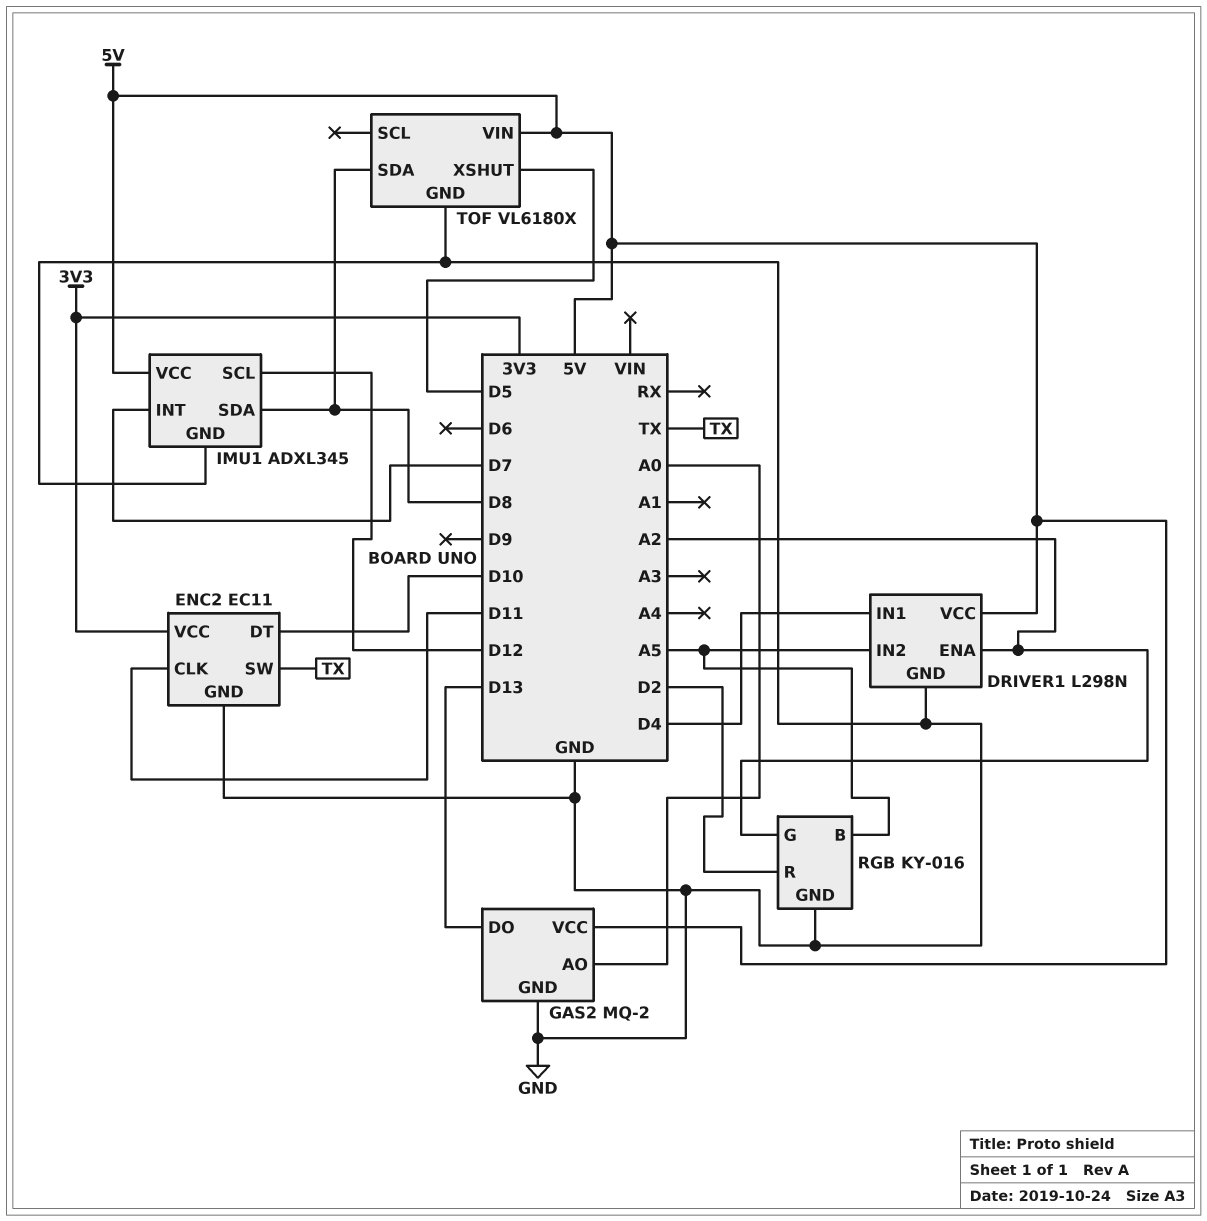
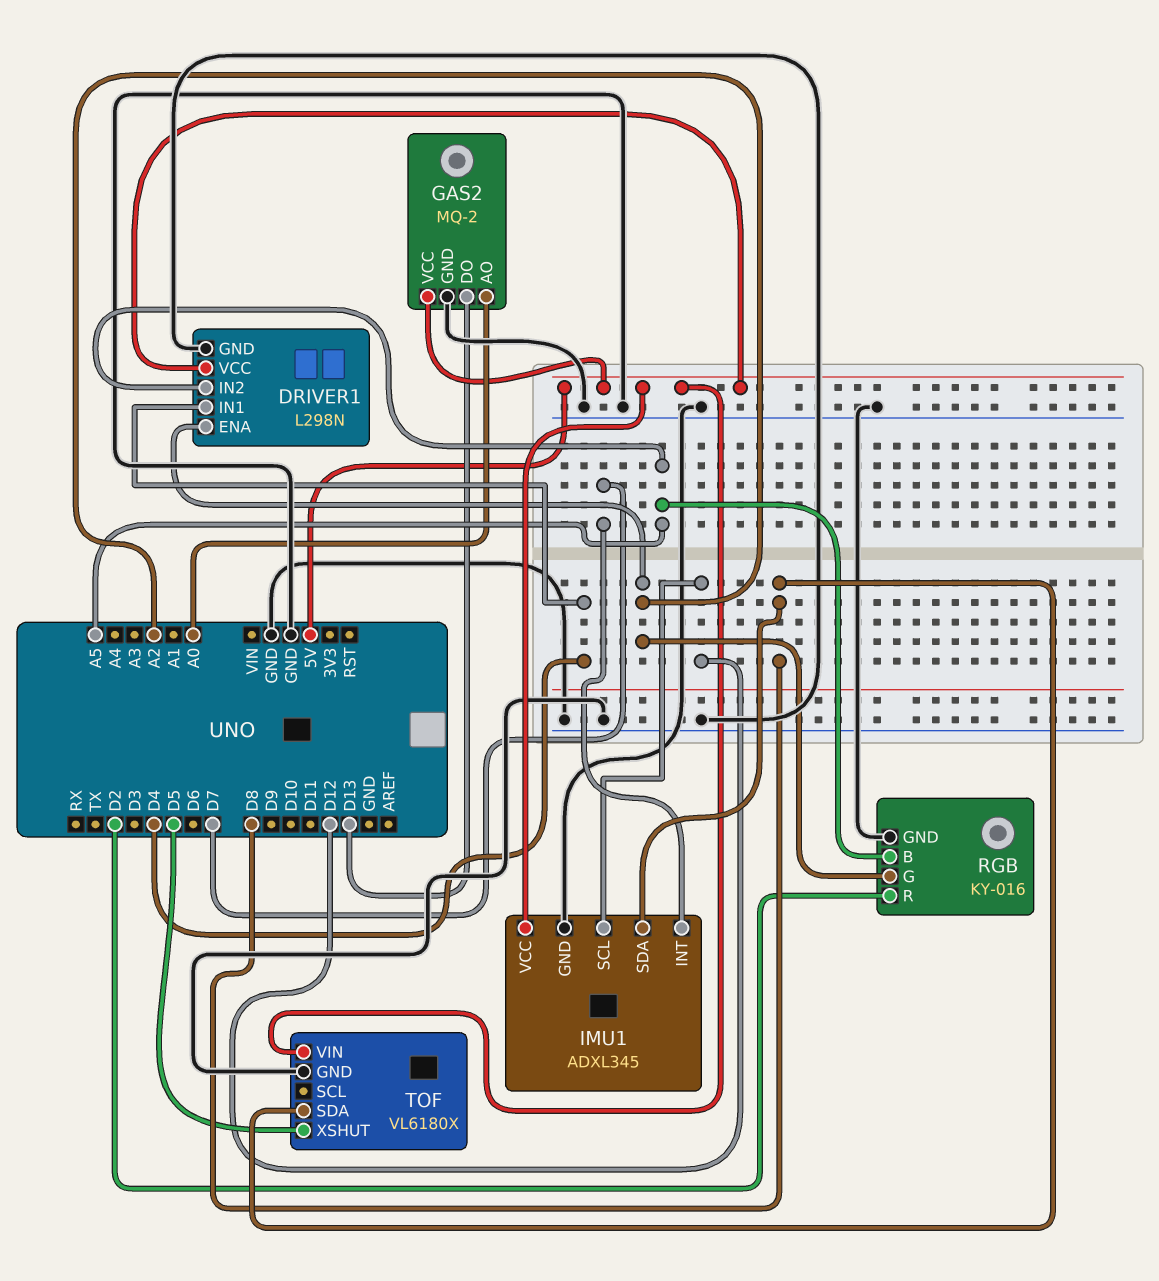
ENC2: EC11 -> none
ENC2 pin CLK: D11 -> none
ENC2 pin DT: D10 -> none
ENC2 pin GND: GND -> none
ENC2 pin SW: TX -> none
ENC2 pin VCC: 3V3 -> none

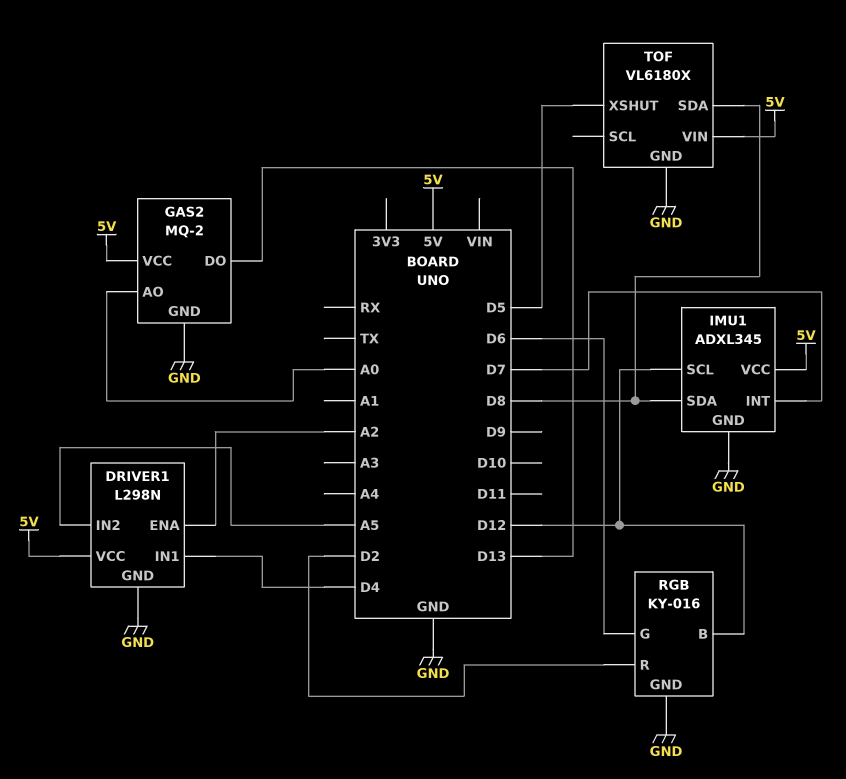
RGB pin B: A5 -> D12
RGB pin G: A2 -> D6

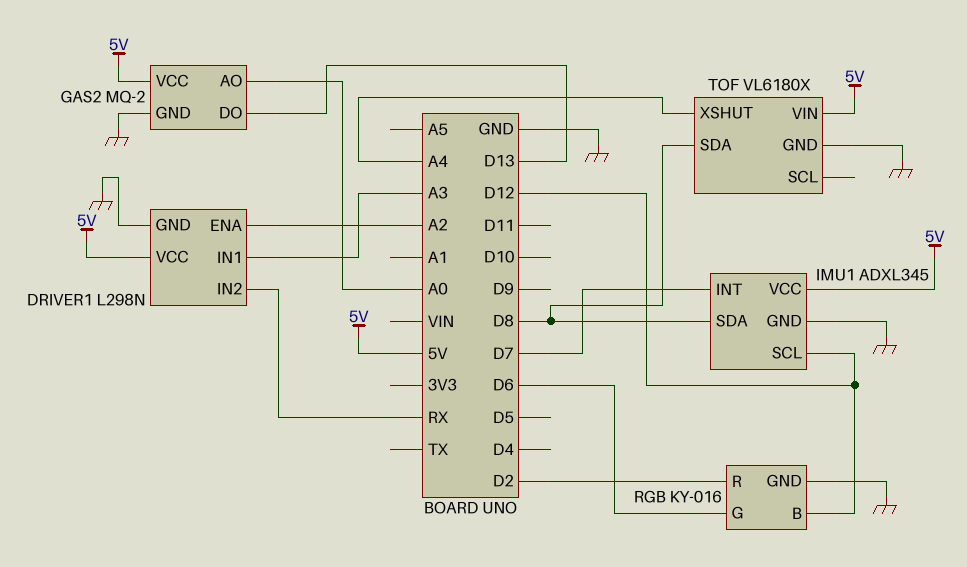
DRIVER1 pin IN1: D4 -> A3
DRIVER1 pin IN2: A5 -> RX
TOF pin XSHUT: D5 -> A4

